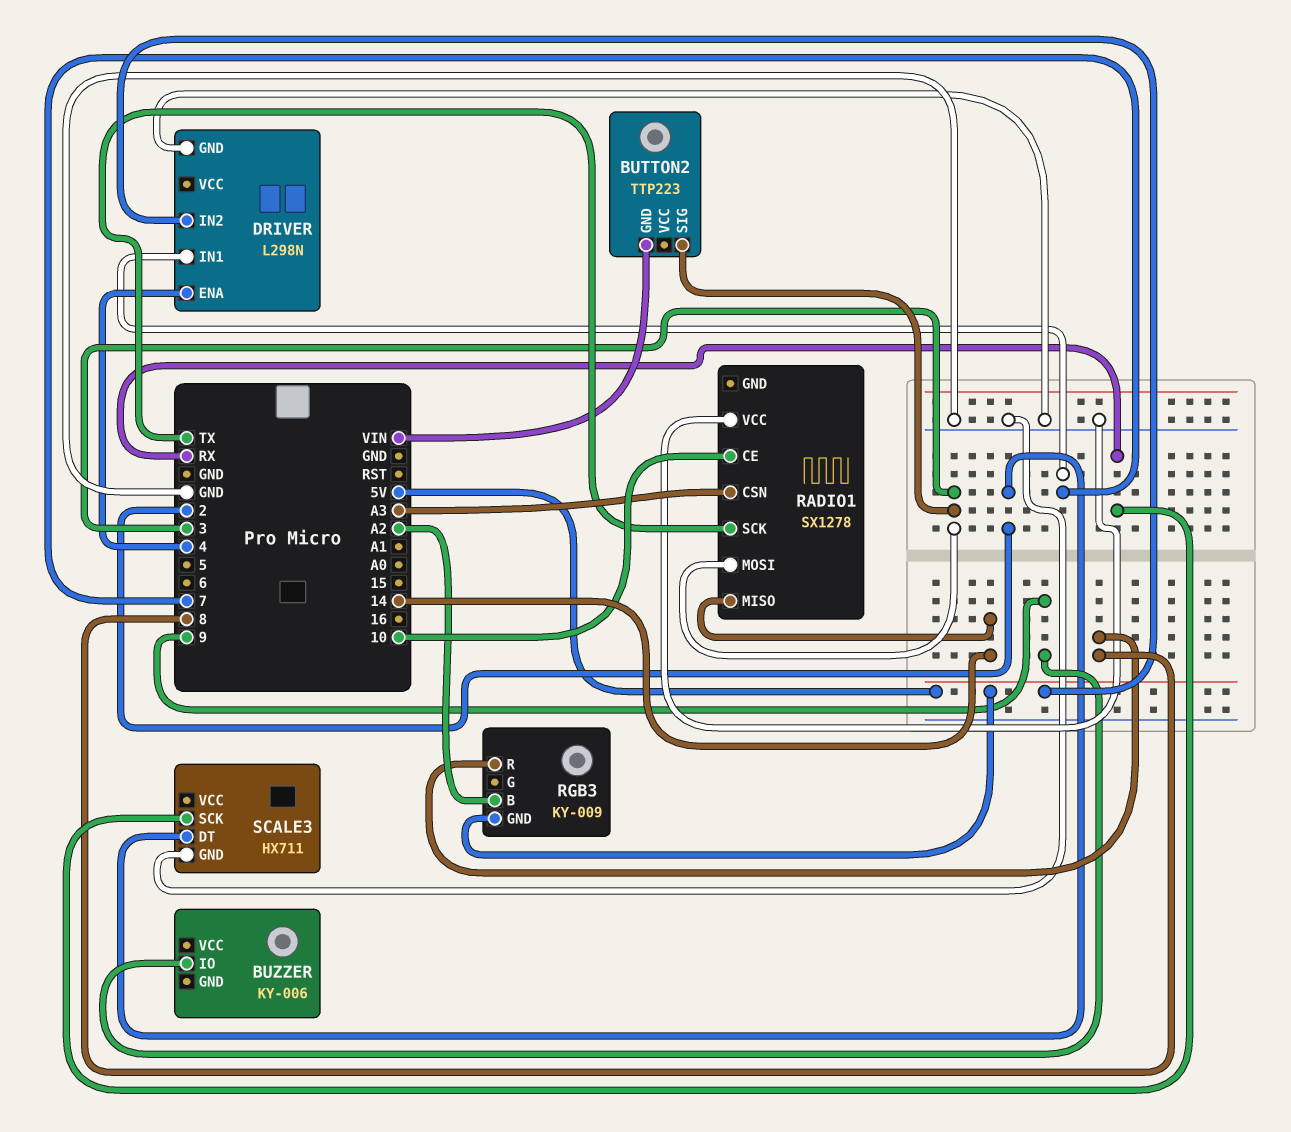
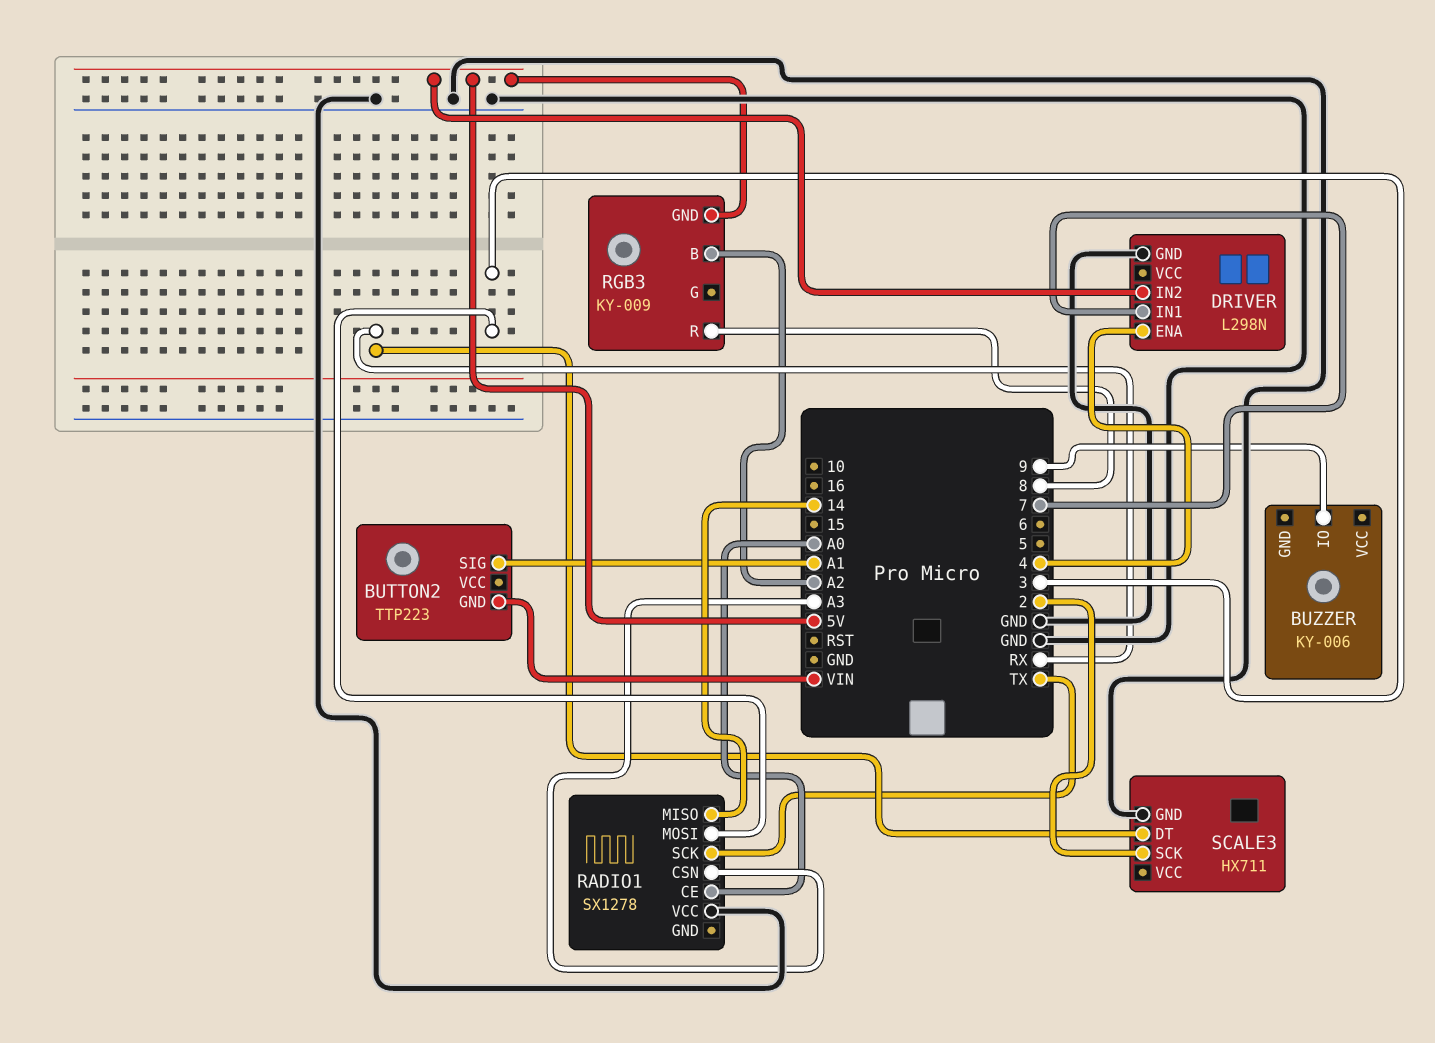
BUTTON2 pin SIG: 3 -> A1
RADIO1 pin CE: 10 -> A0
SCALE3 pin DT: 2 -> RX
SCALE3 pin SCK: RX -> 2

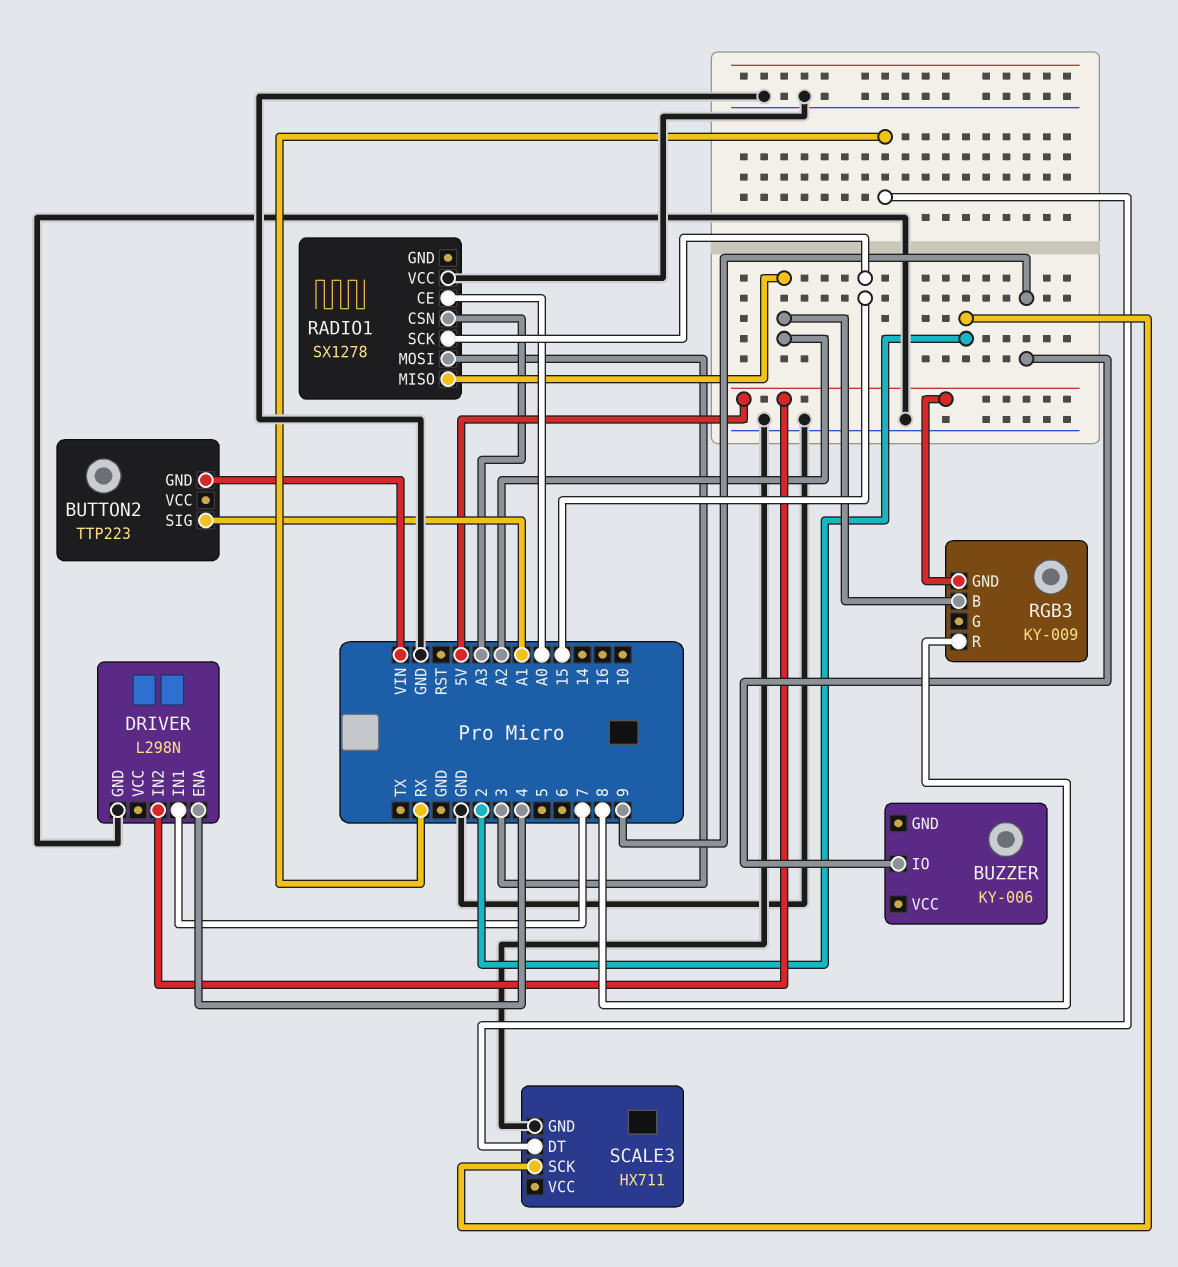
RADIO1 pin MISO: 14 -> A2
RADIO1 pin SCK: TX -> 15

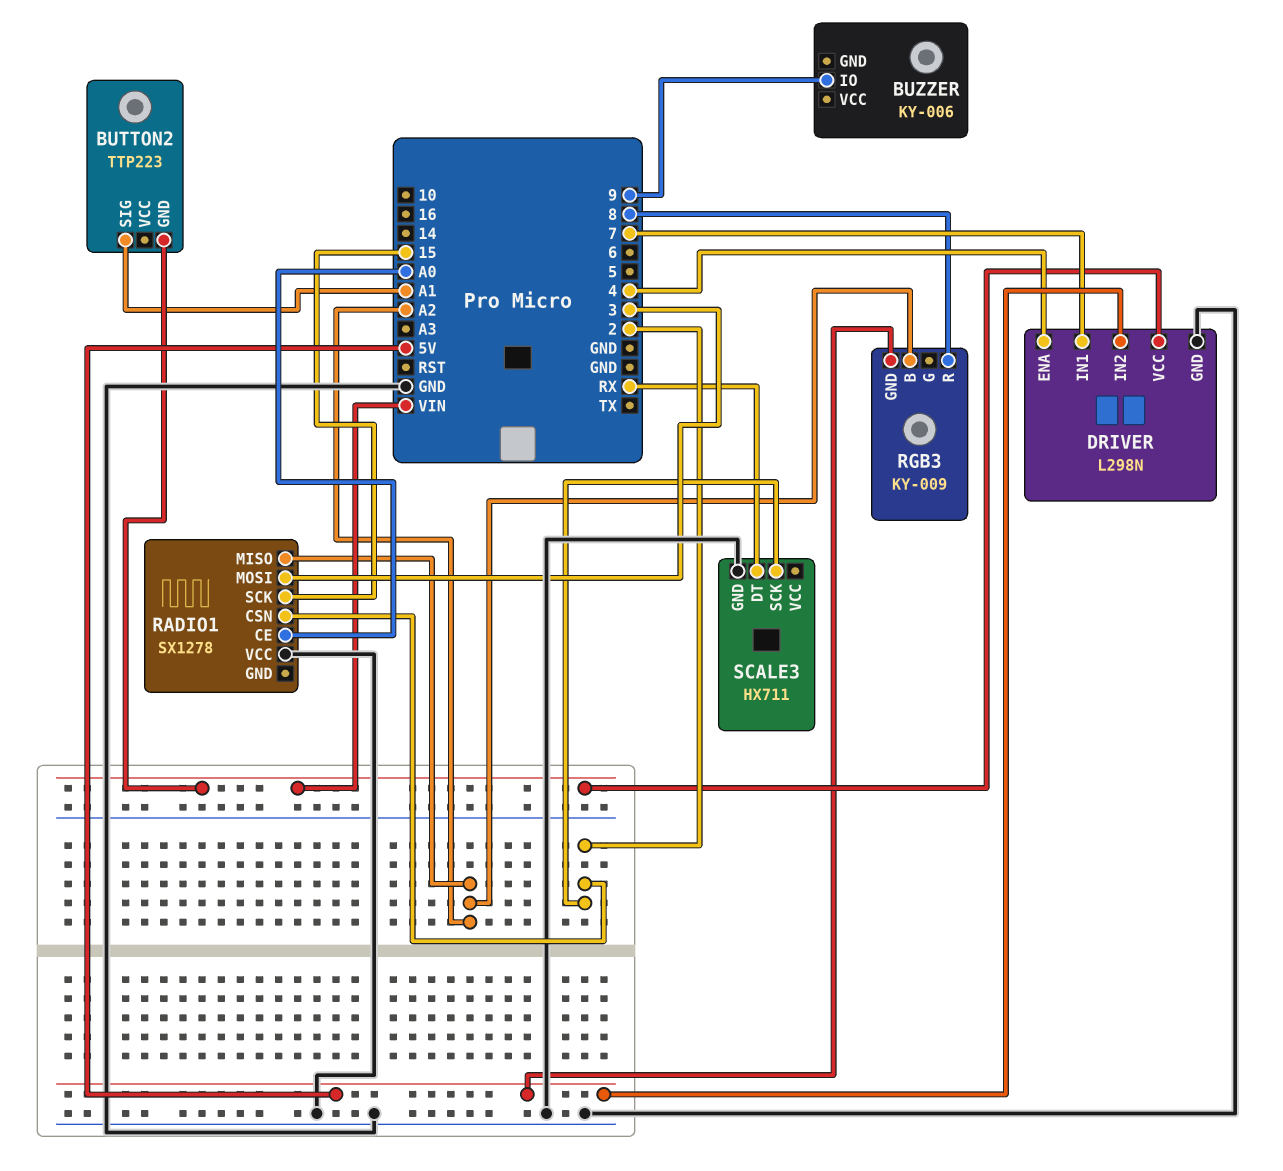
DRIVER pin VCC: none -> VIN
RADIO1 pin CSN: A3 -> 2

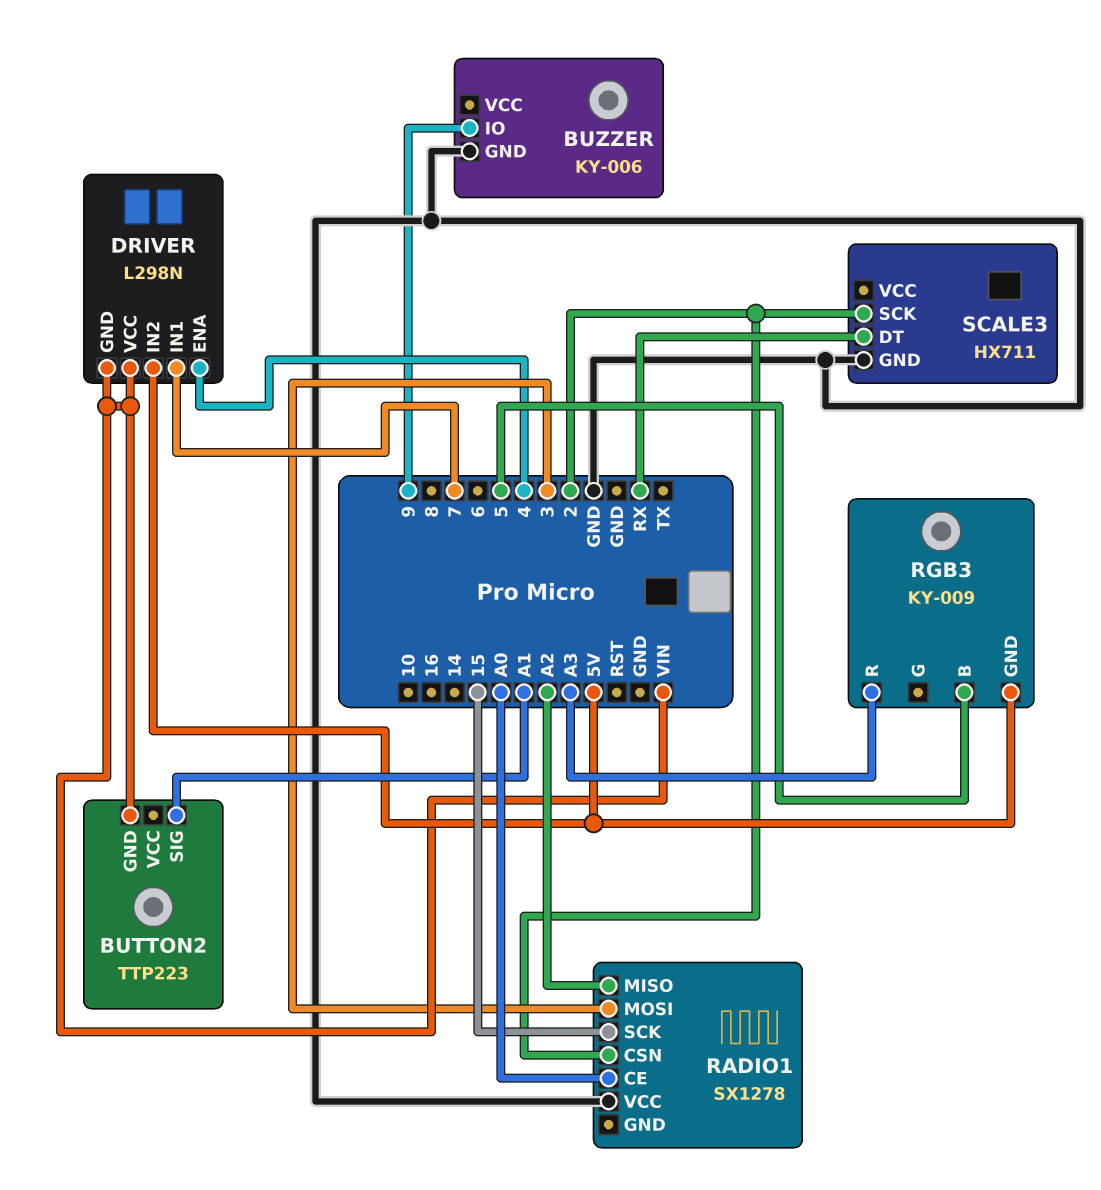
BUZZER pin GND: none -> GND
DRIVER pin GND: GND -> VIN
RGB3 pin B: A2 -> 5
RGB3 pin R: 8 -> A3

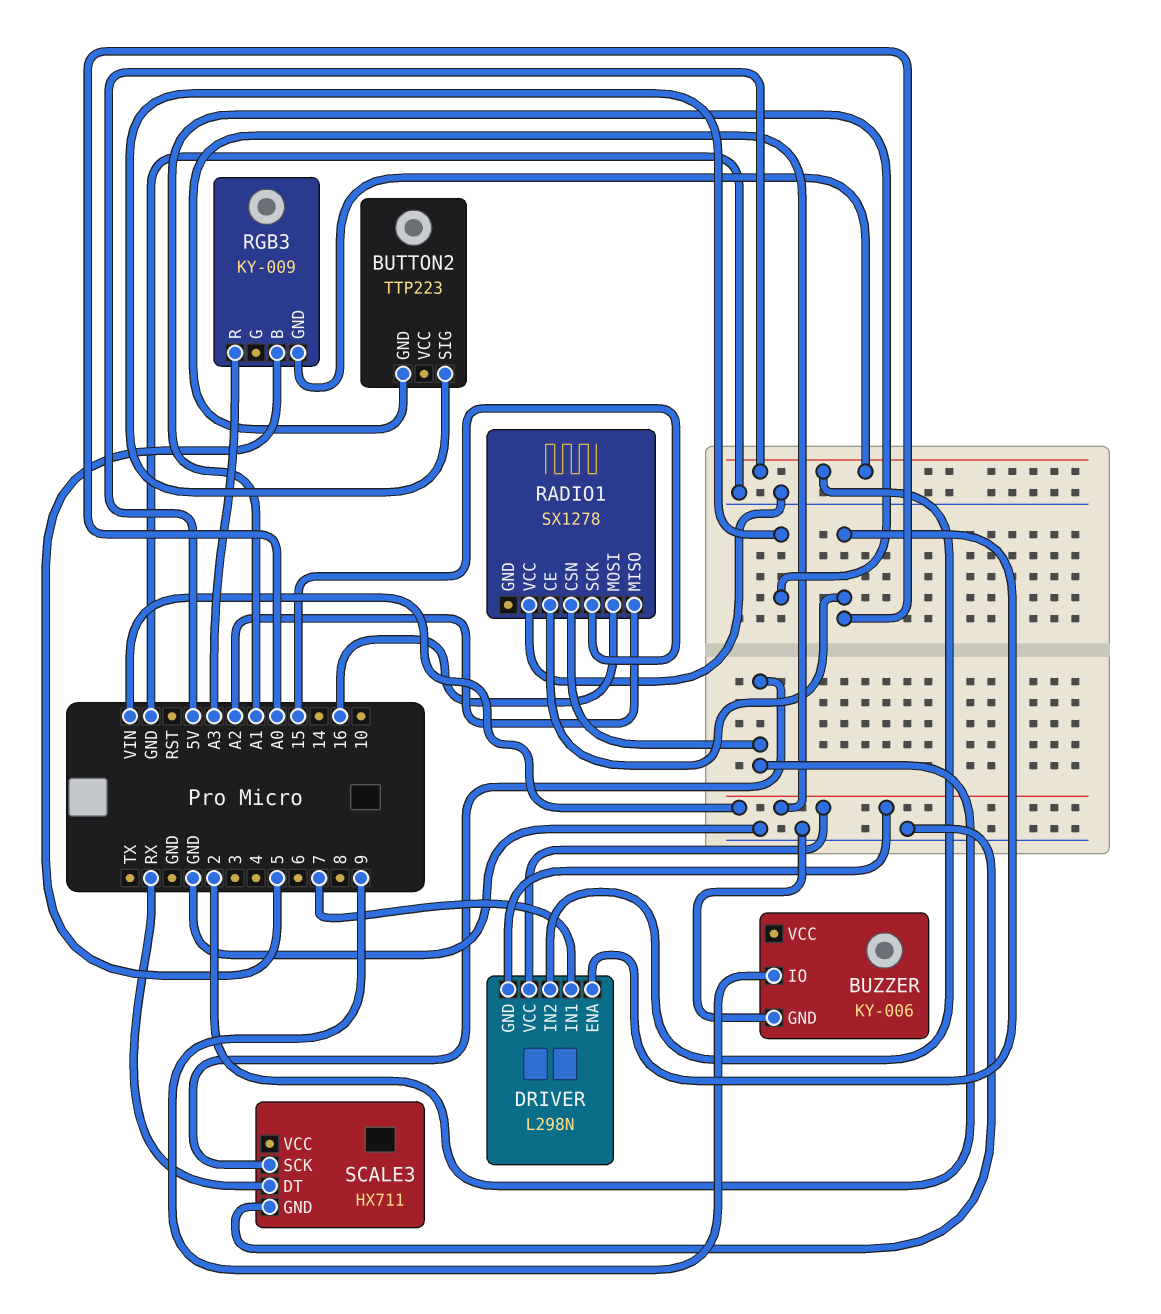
DRIVER pin ENA: 4 -> A0
RADIO1 pin MOSI: 3 -> 16

